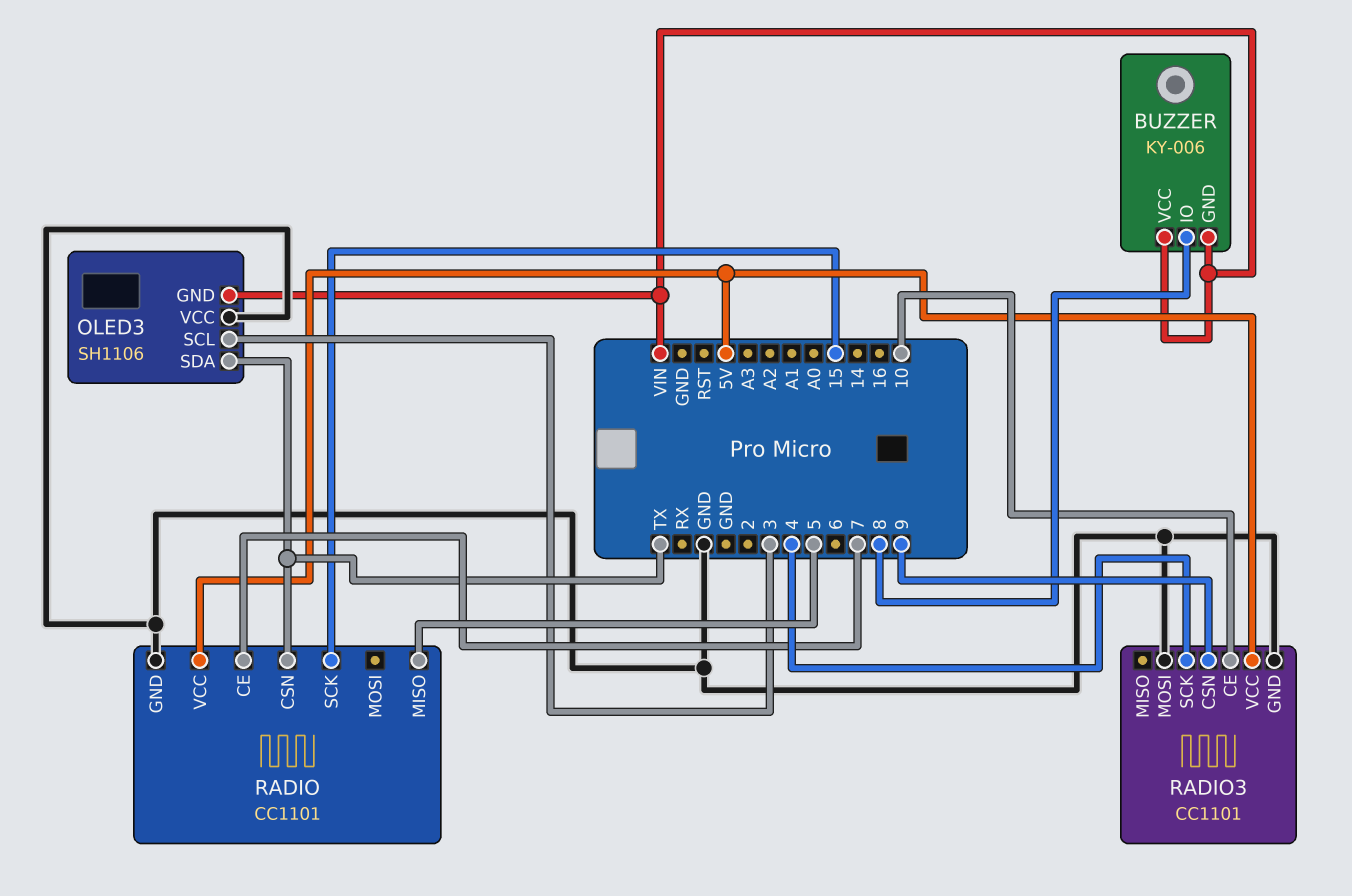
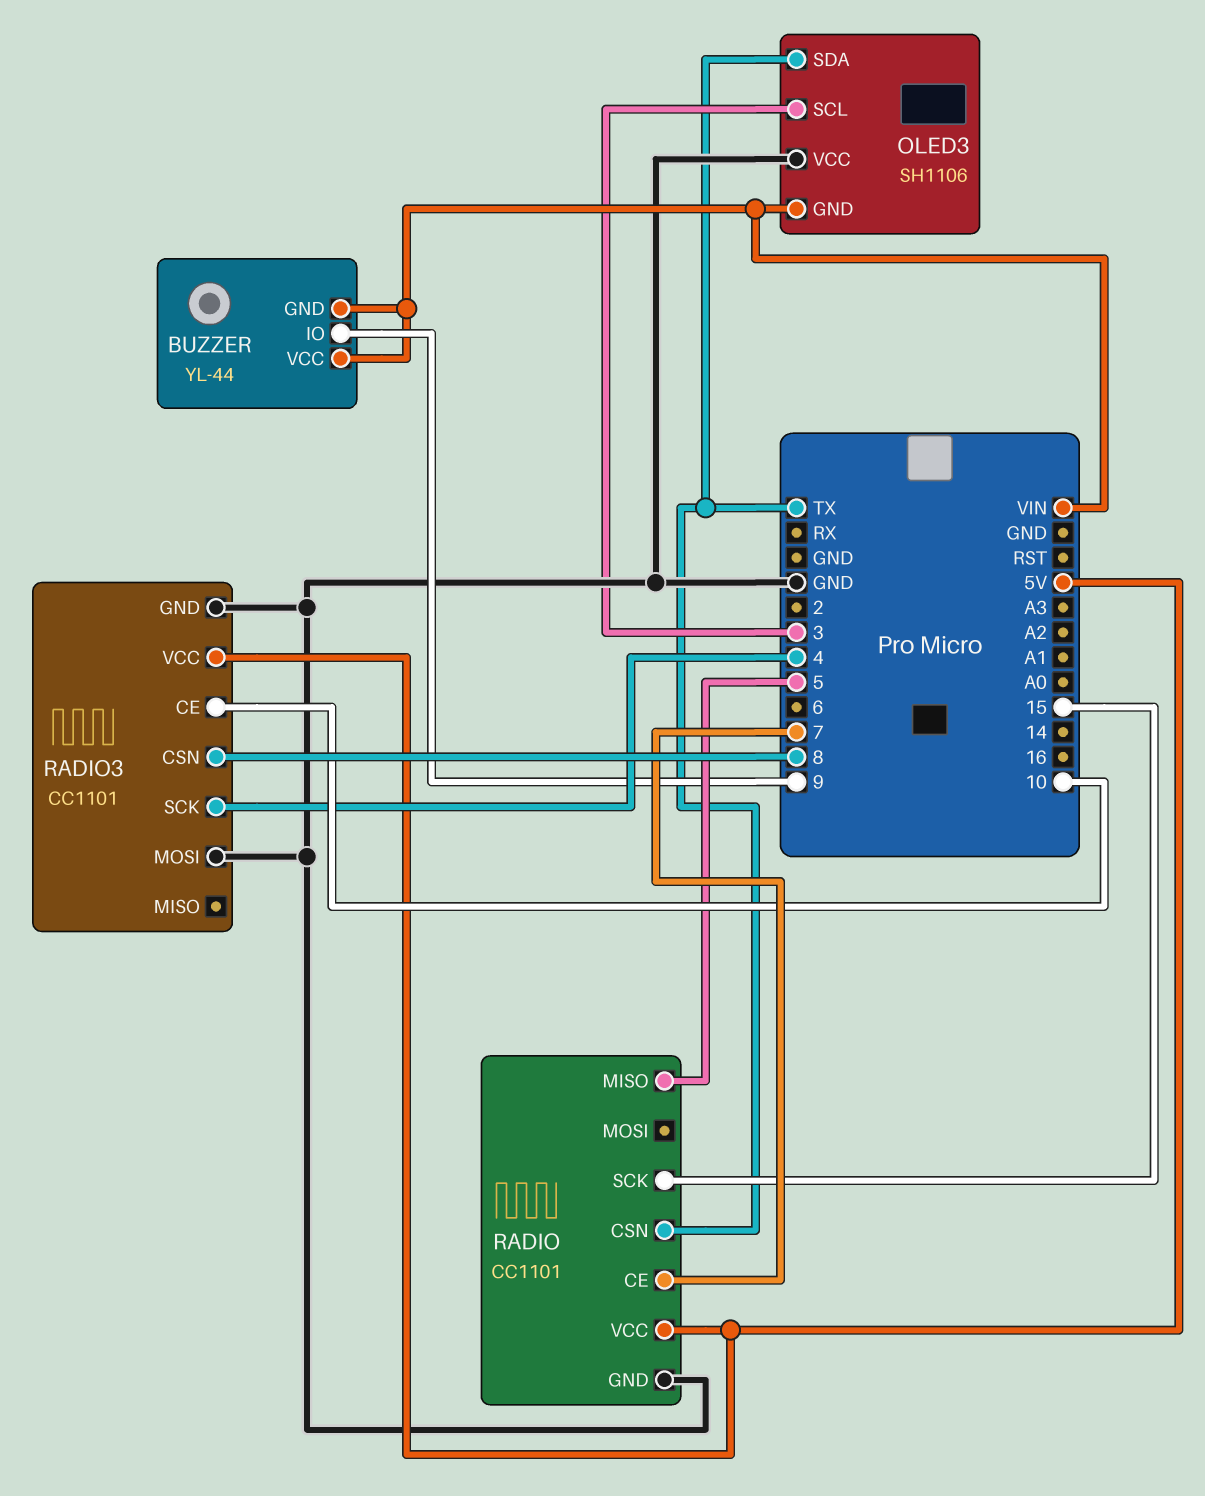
BUZZER: KY-006 -> YL-44
BUZZER pin IO: 8 -> 9
RADIO3 pin CSN: 9 -> 8

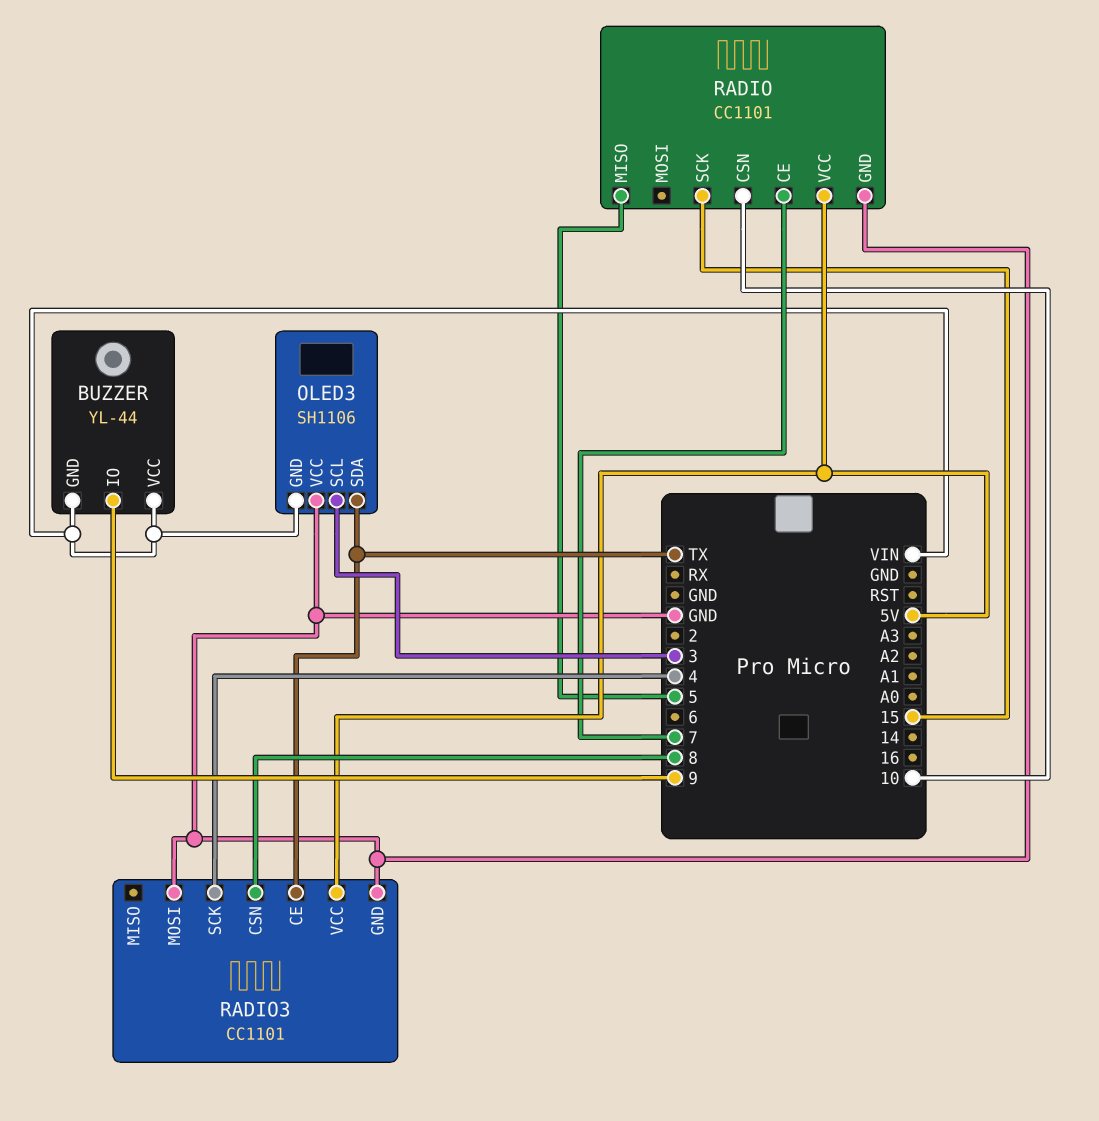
RADIO pin CSN: TX -> 10
RADIO3 pin CE: 10 -> TX

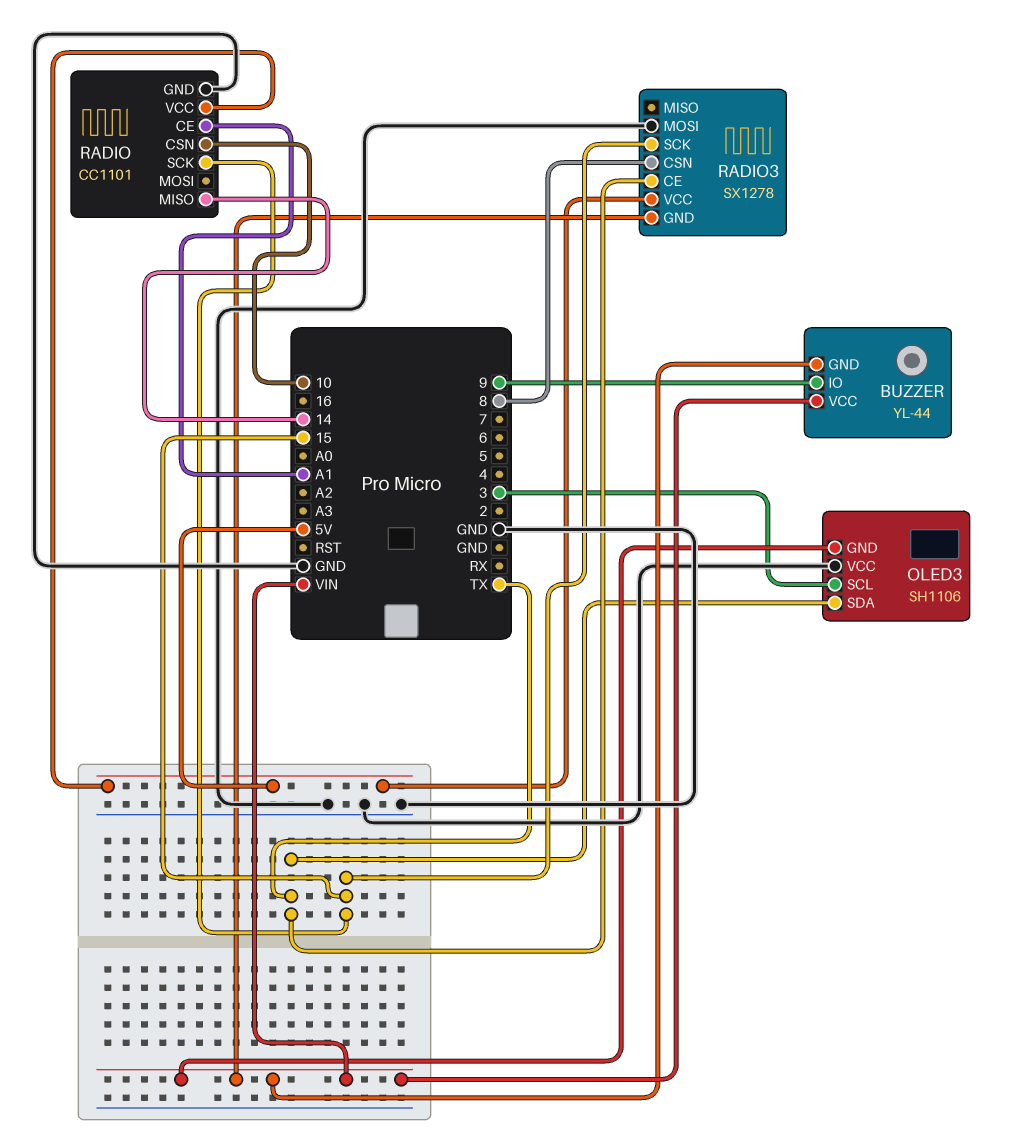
RADIO pin CE: 7 -> A1
RADIO pin MISO: 5 -> 14
RADIO3: CC1101 -> SX1278
RADIO3 pin GND: GND -> VIN
RADIO3 pin SCK: 4 -> 15

